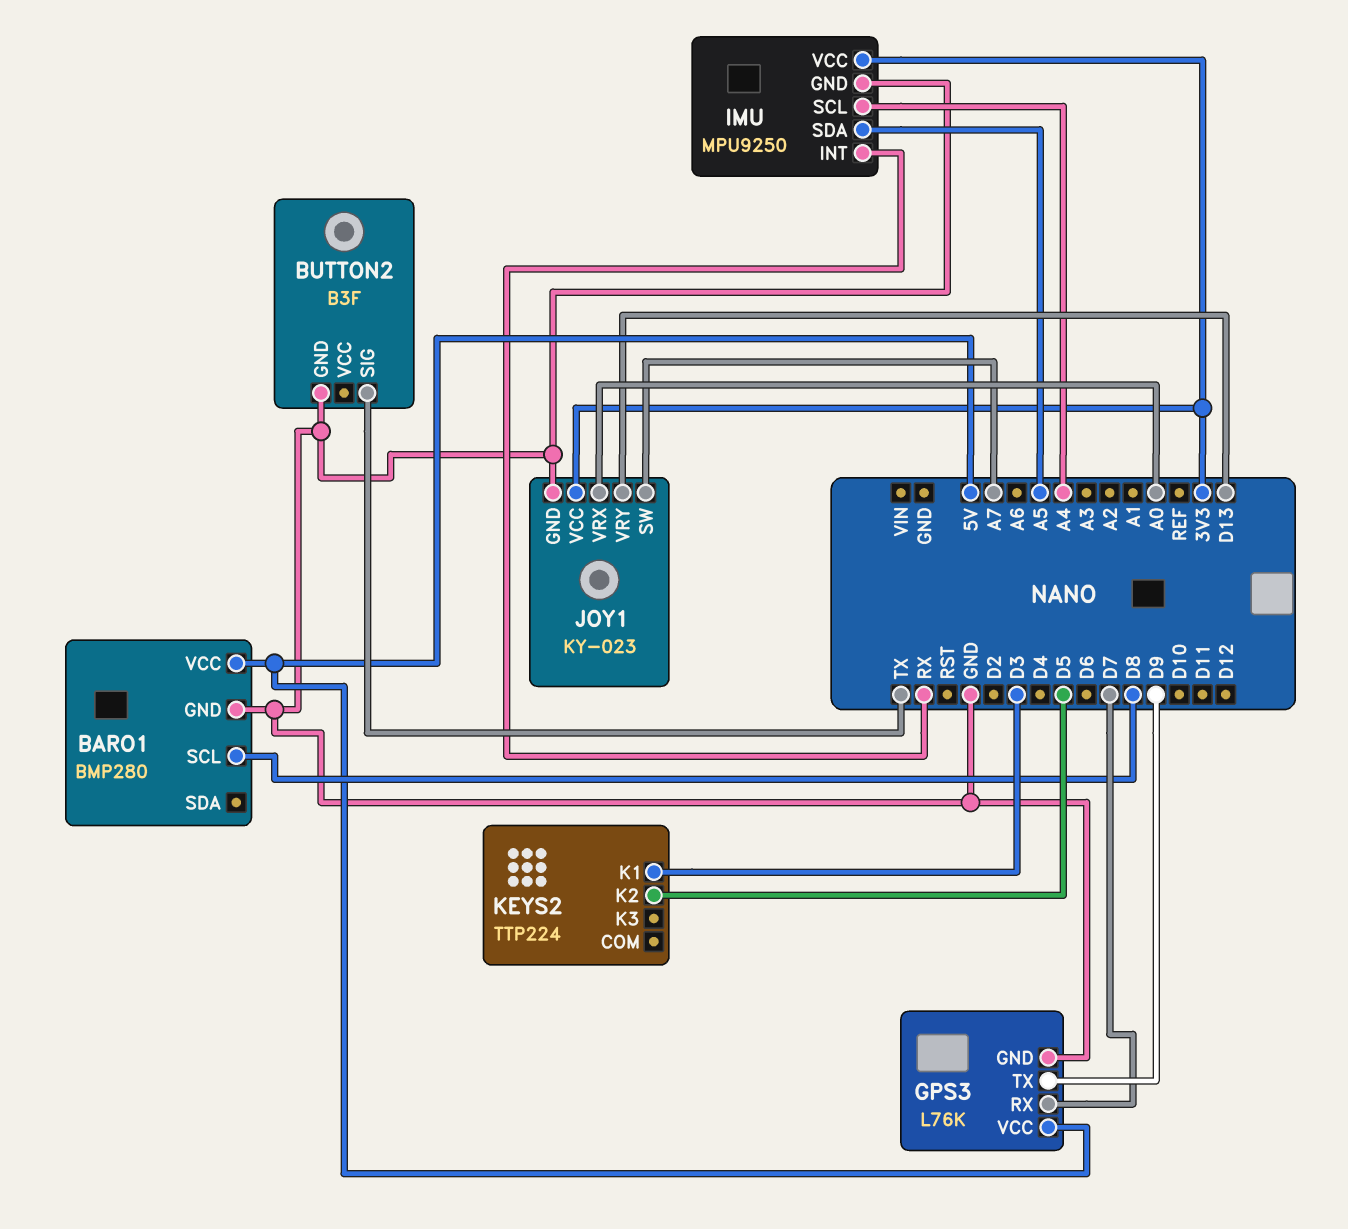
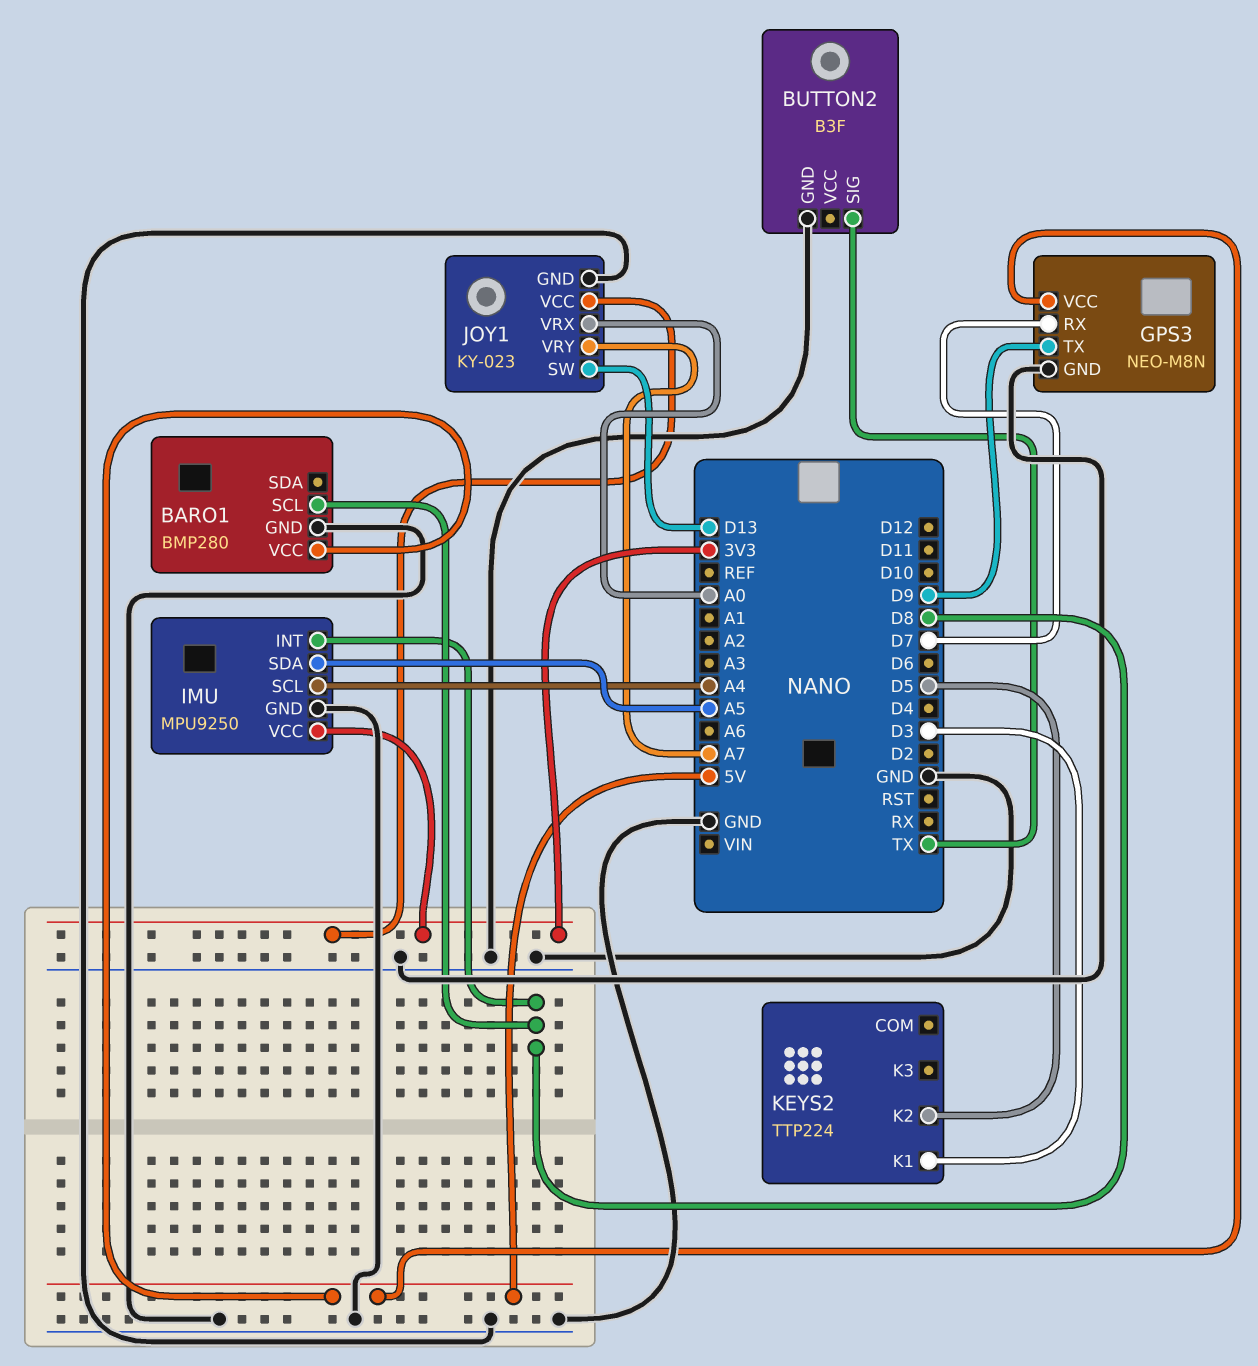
GPS3: L76K -> NEO-M8N
IMU pin INT: RX -> D8
JOY1 pin SW: A7 -> D13
JOY1 pin VRY: D13 -> A7

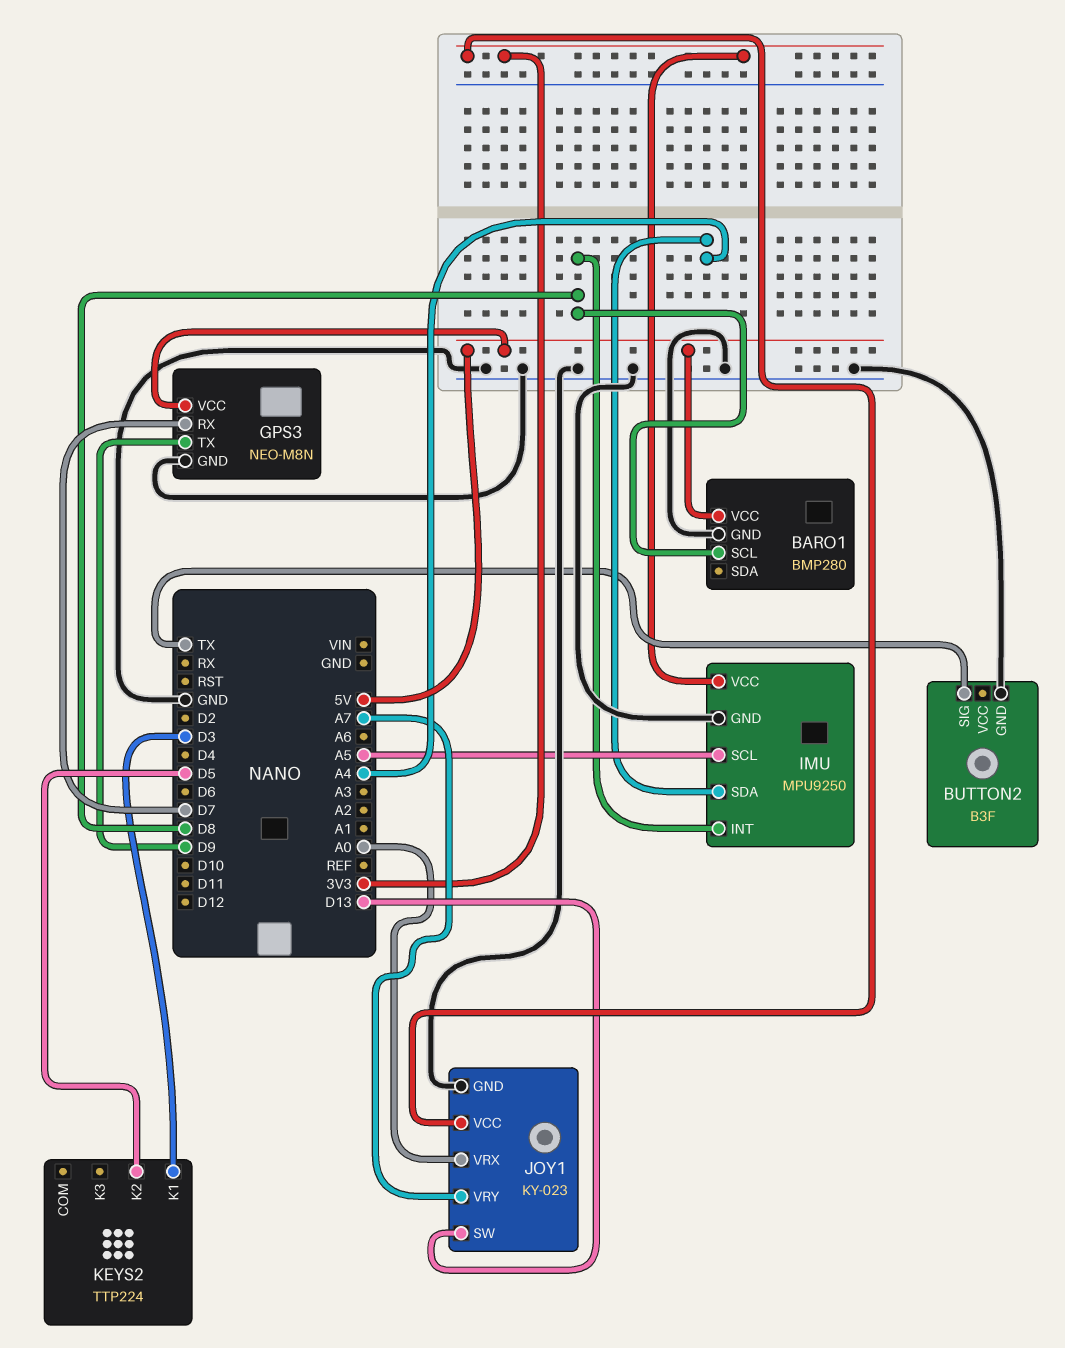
IMU pin SCL: A4 -> A5
IMU pin SDA: A5 -> A4

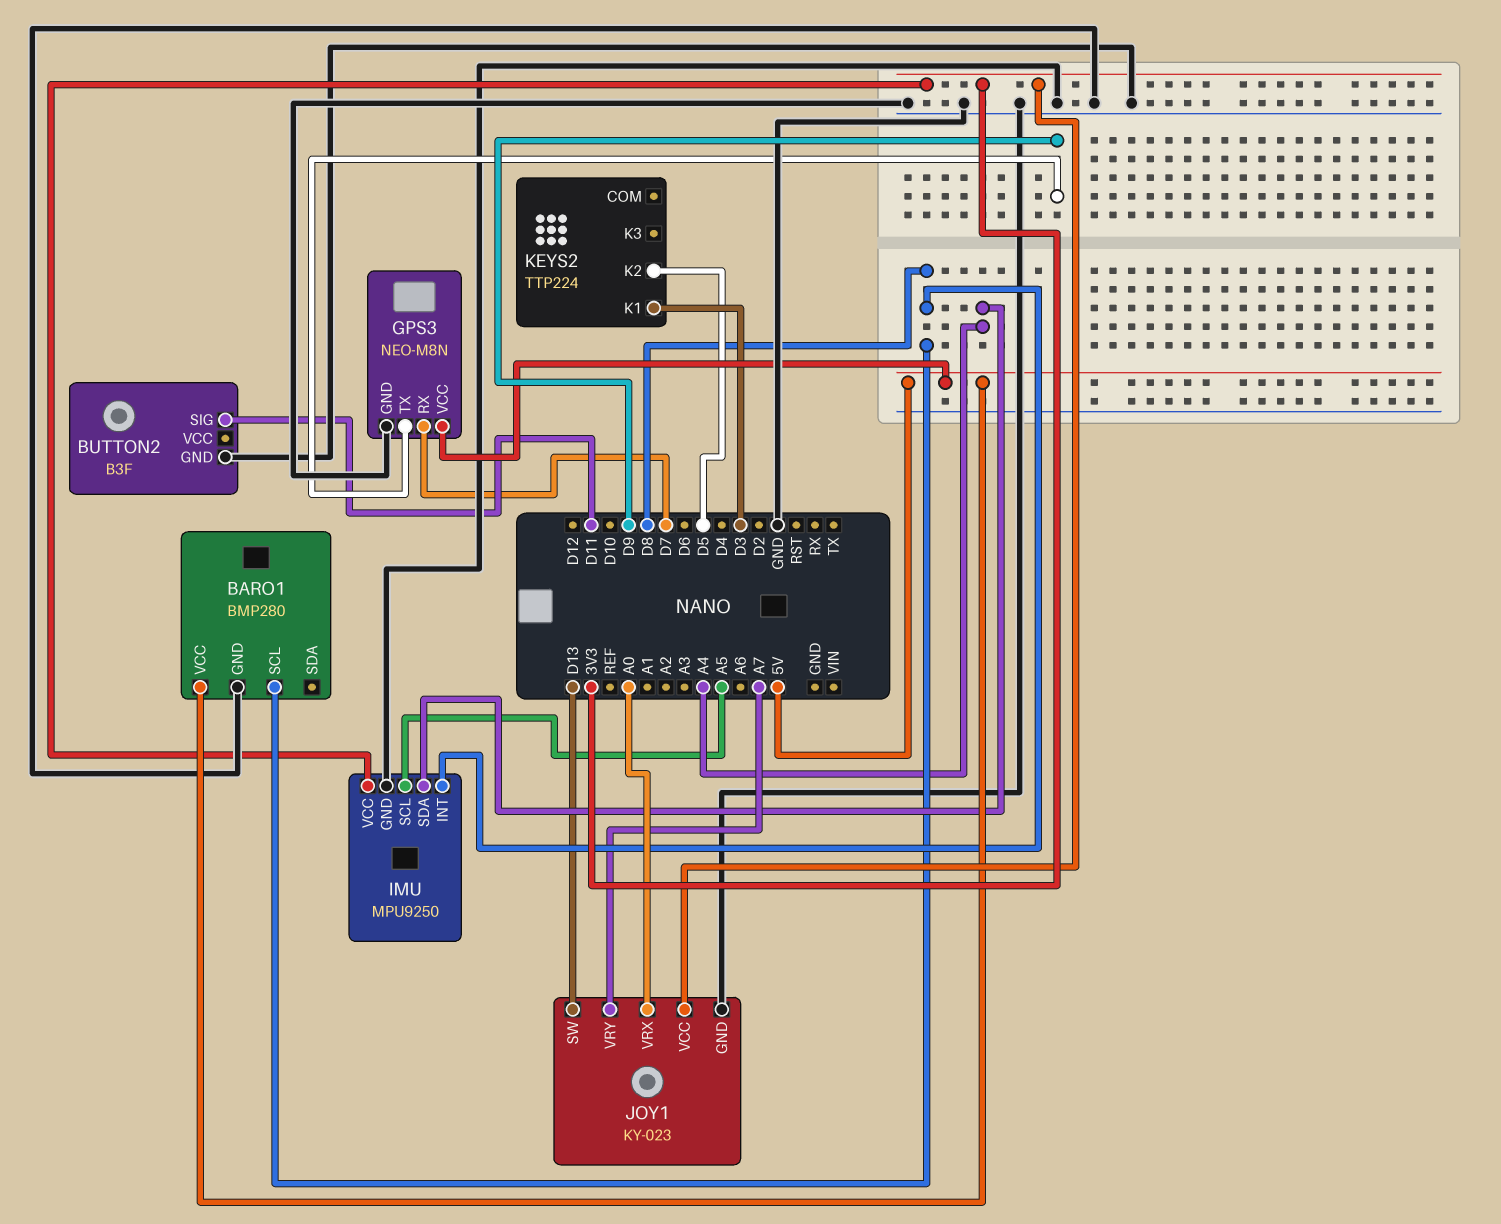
BUTTON2 pin SIG: TX -> D11

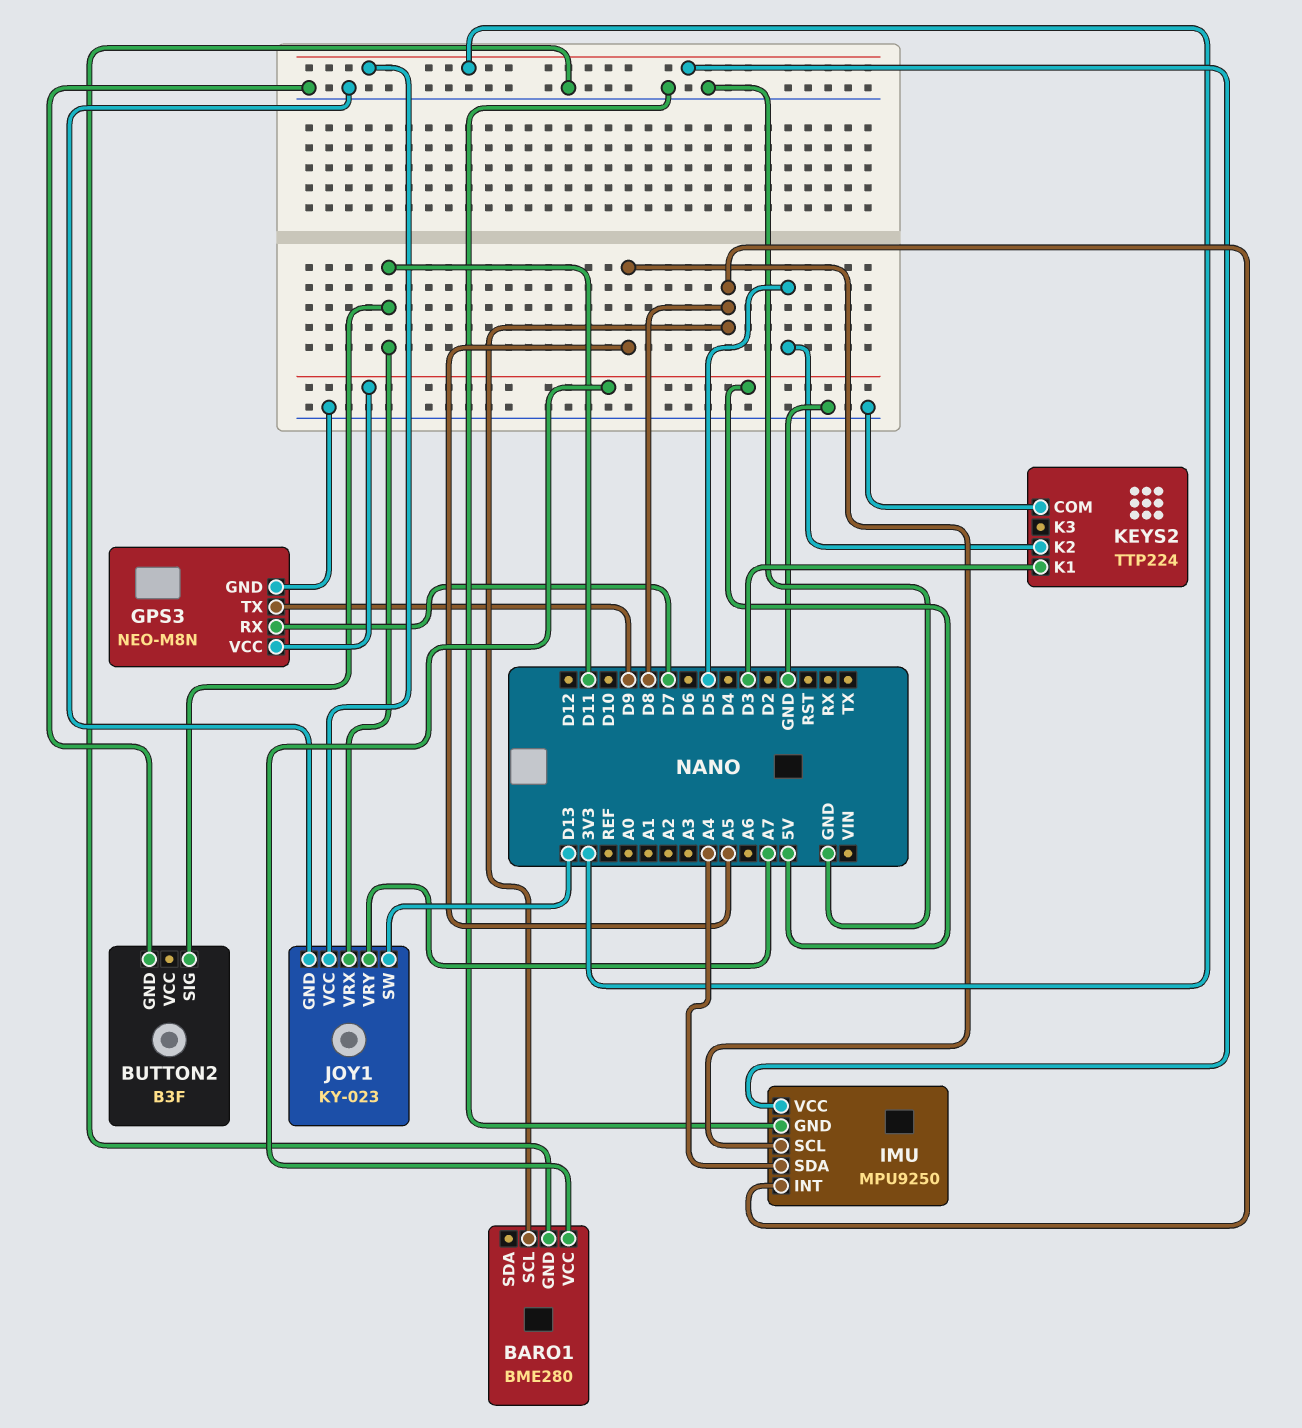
BARO1: BMP280 -> BME280
JOY1 pin VRX: A0 -> D11
KEYS2 pin COM: none -> GND

